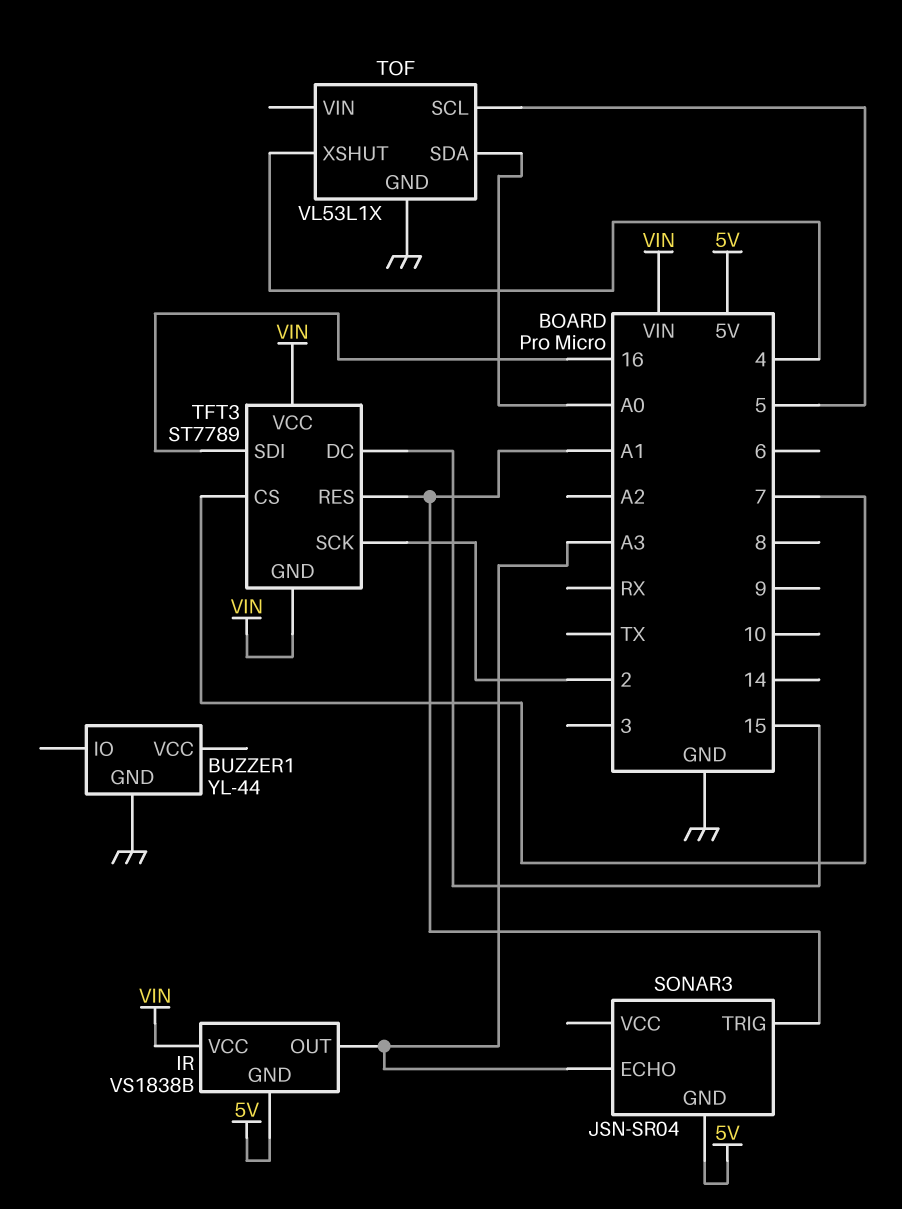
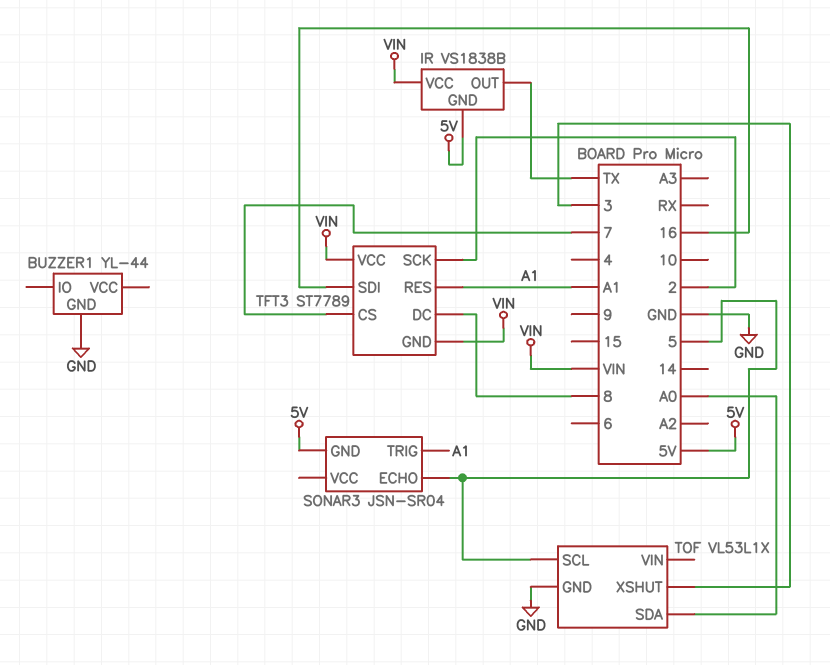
IR pin OUT: A3 -> TX
SONAR3 pin ECHO: A3 -> 5
TFT3 pin DC: 15 -> 8
TOF pin XSHUT: 4 -> 3

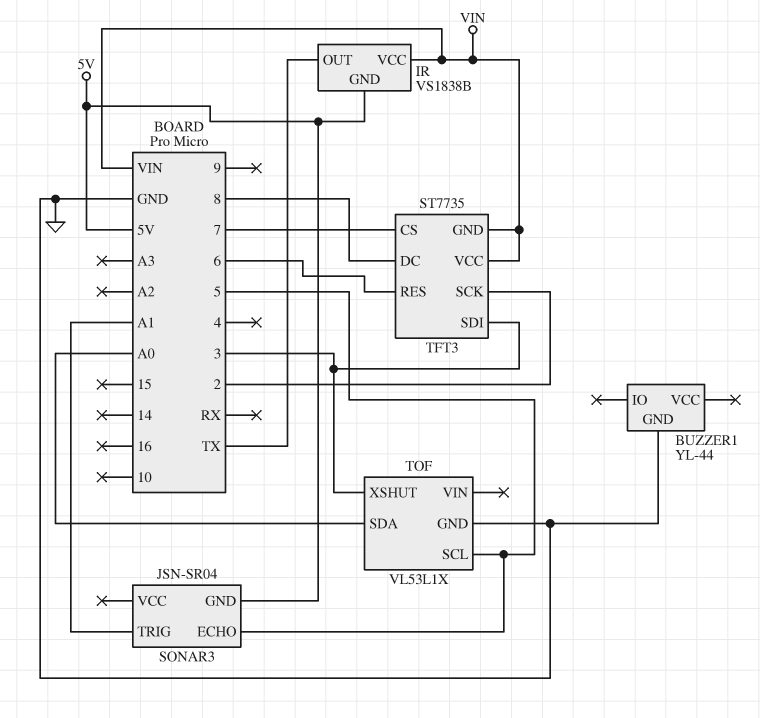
TFT3: ST7789 -> ST7735
TFT3 pin RES: A1 -> 6
TFT3 pin SDI: 16 -> 3

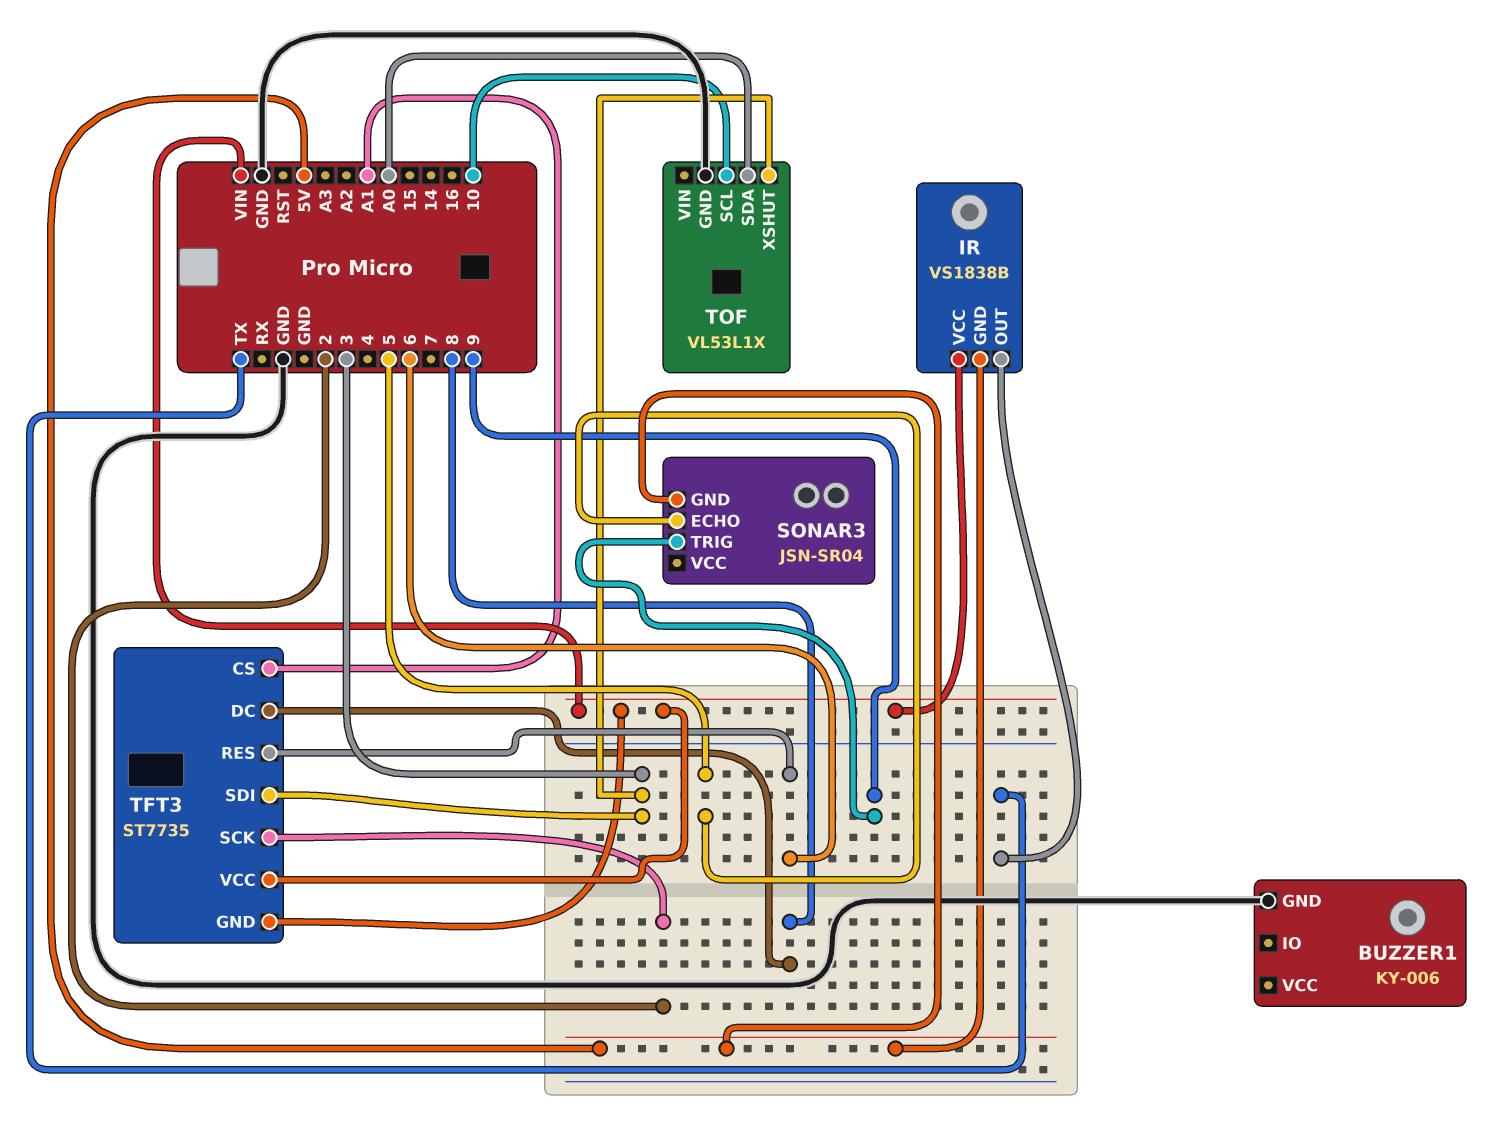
BUZZER1: YL-44 -> KY-006
SONAR3 pin TRIG: A1 -> 9
TFT3 pin CS: 7 -> A1
TOF pin SCL: 5 -> 10

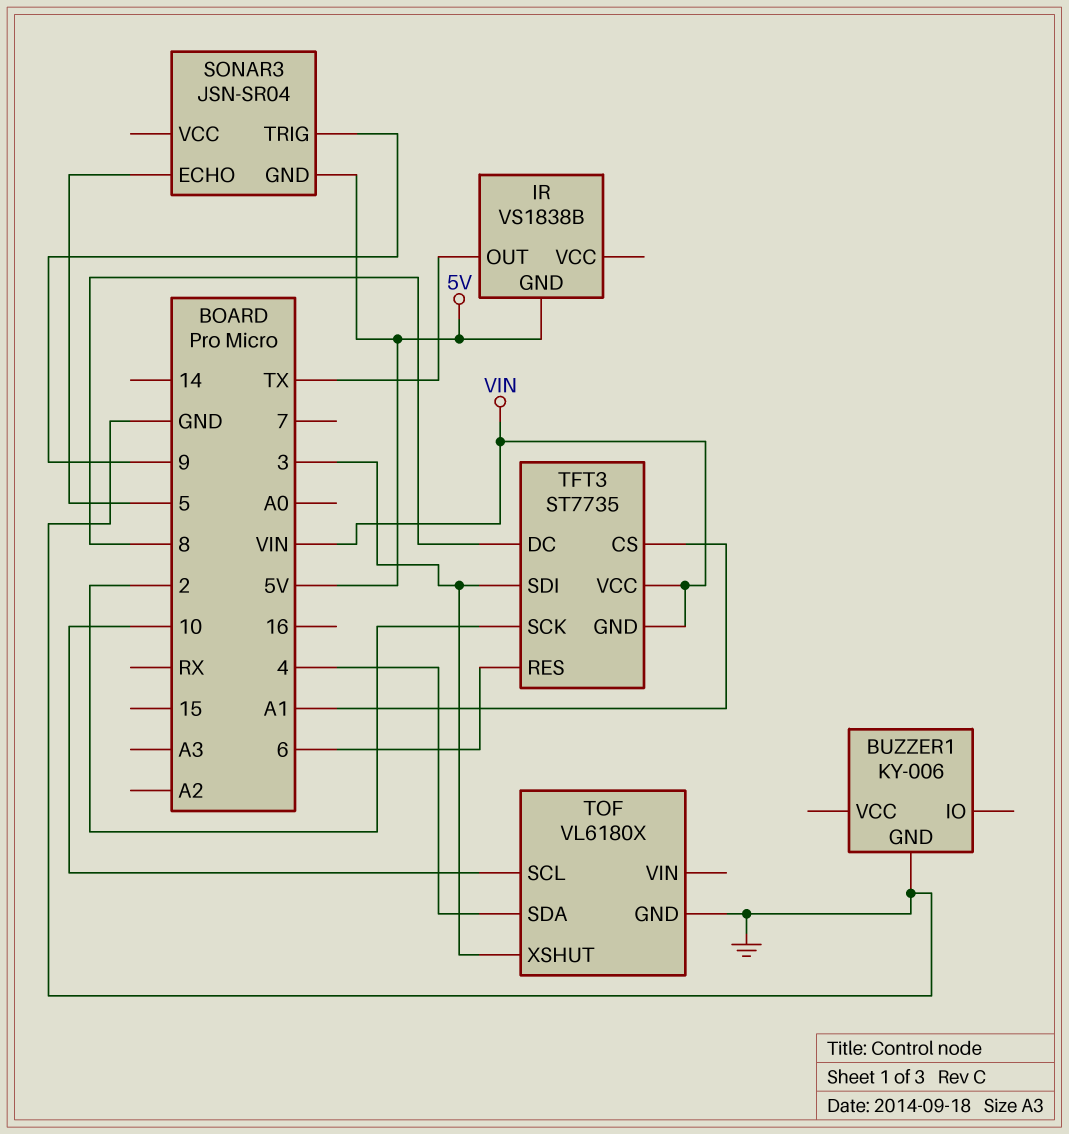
IR pin VCC: VIN -> none
TOF: VL53L1X -> VL6180X
TOF pin SDA: A0 -> 4

